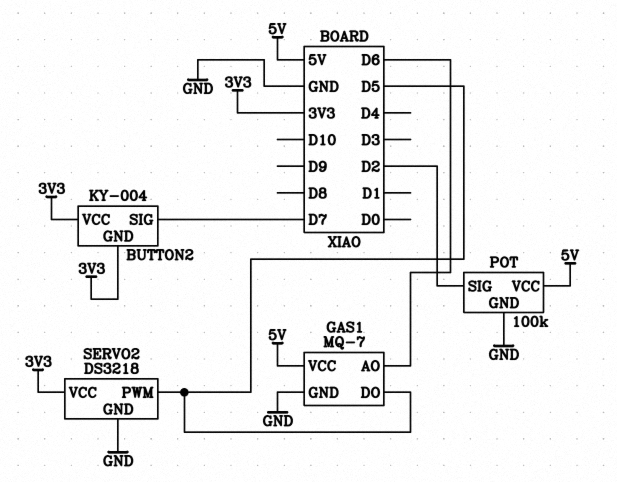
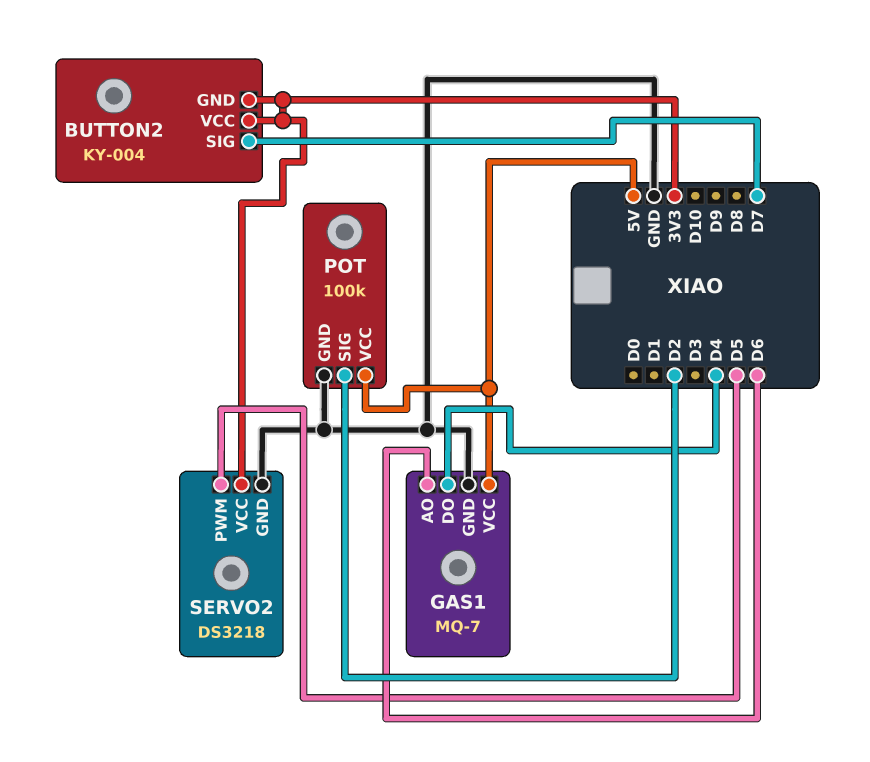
GAS1 pin DO: D5 -> D4

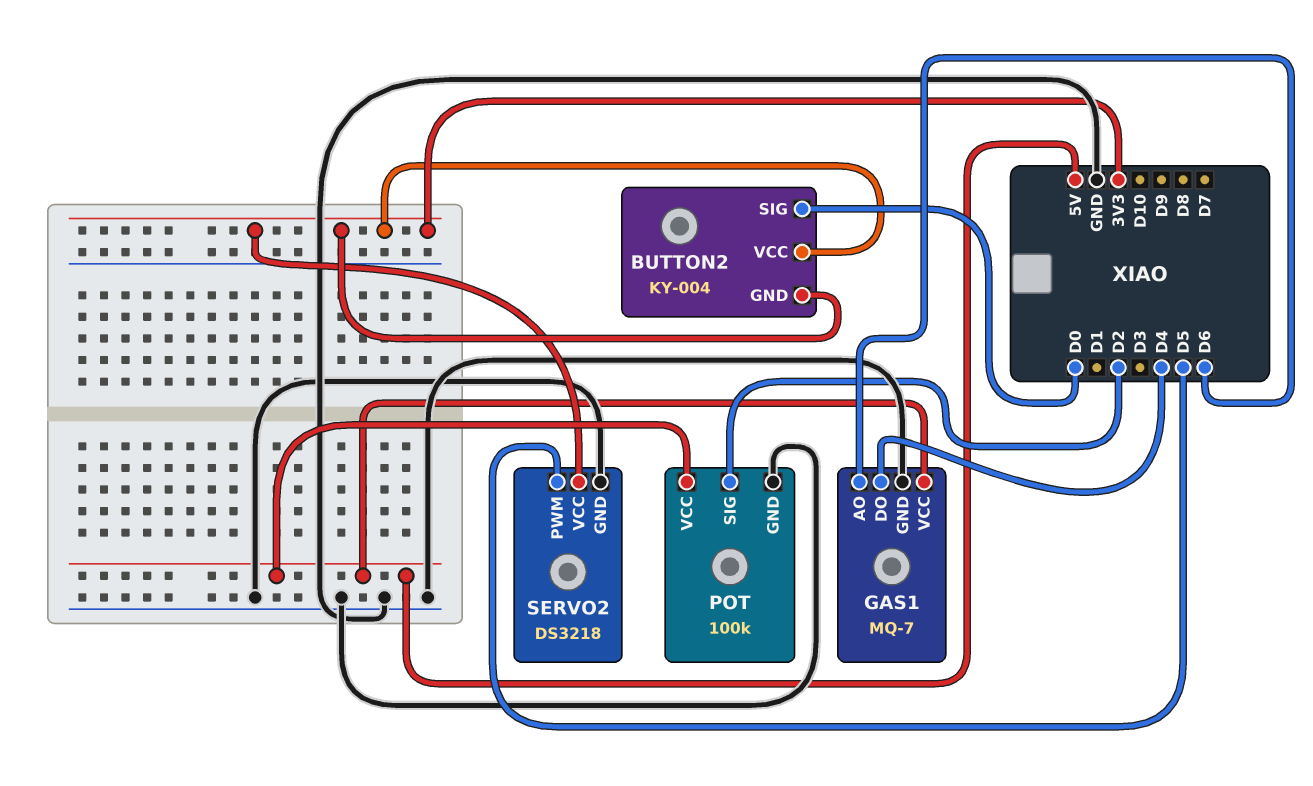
BUTTON2 pin SIG: D7 -> D0

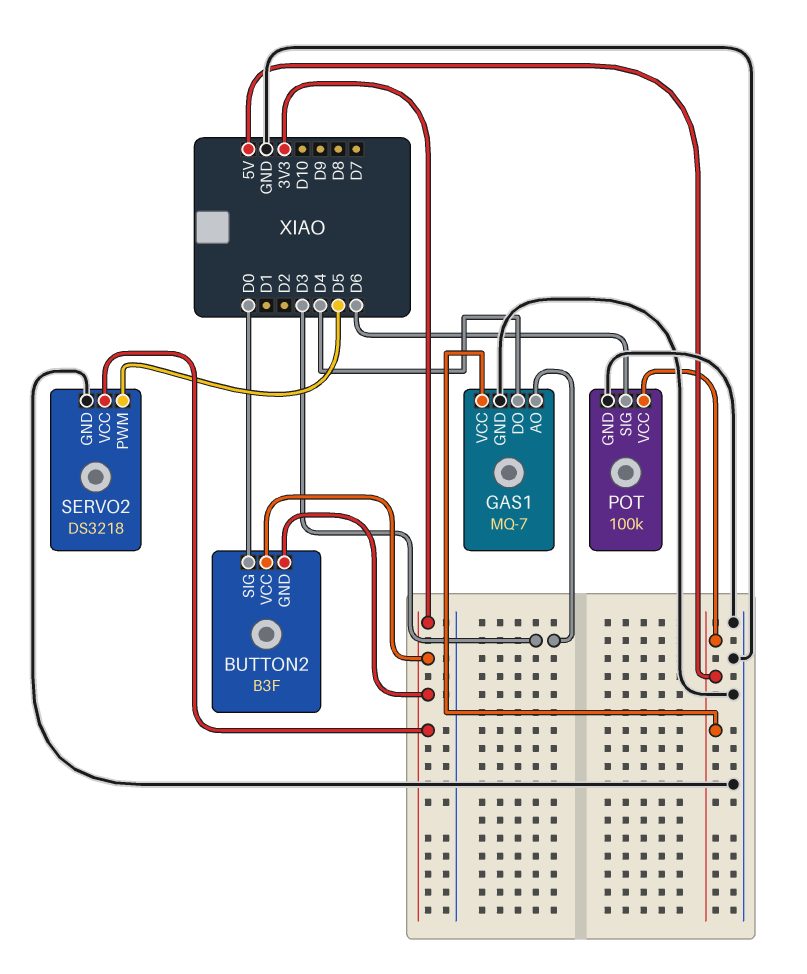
BUTTON2: KY-004 -> B3F
GAS1 pin AO: D6 -> D3
POT pin SIG: D2 -> D6

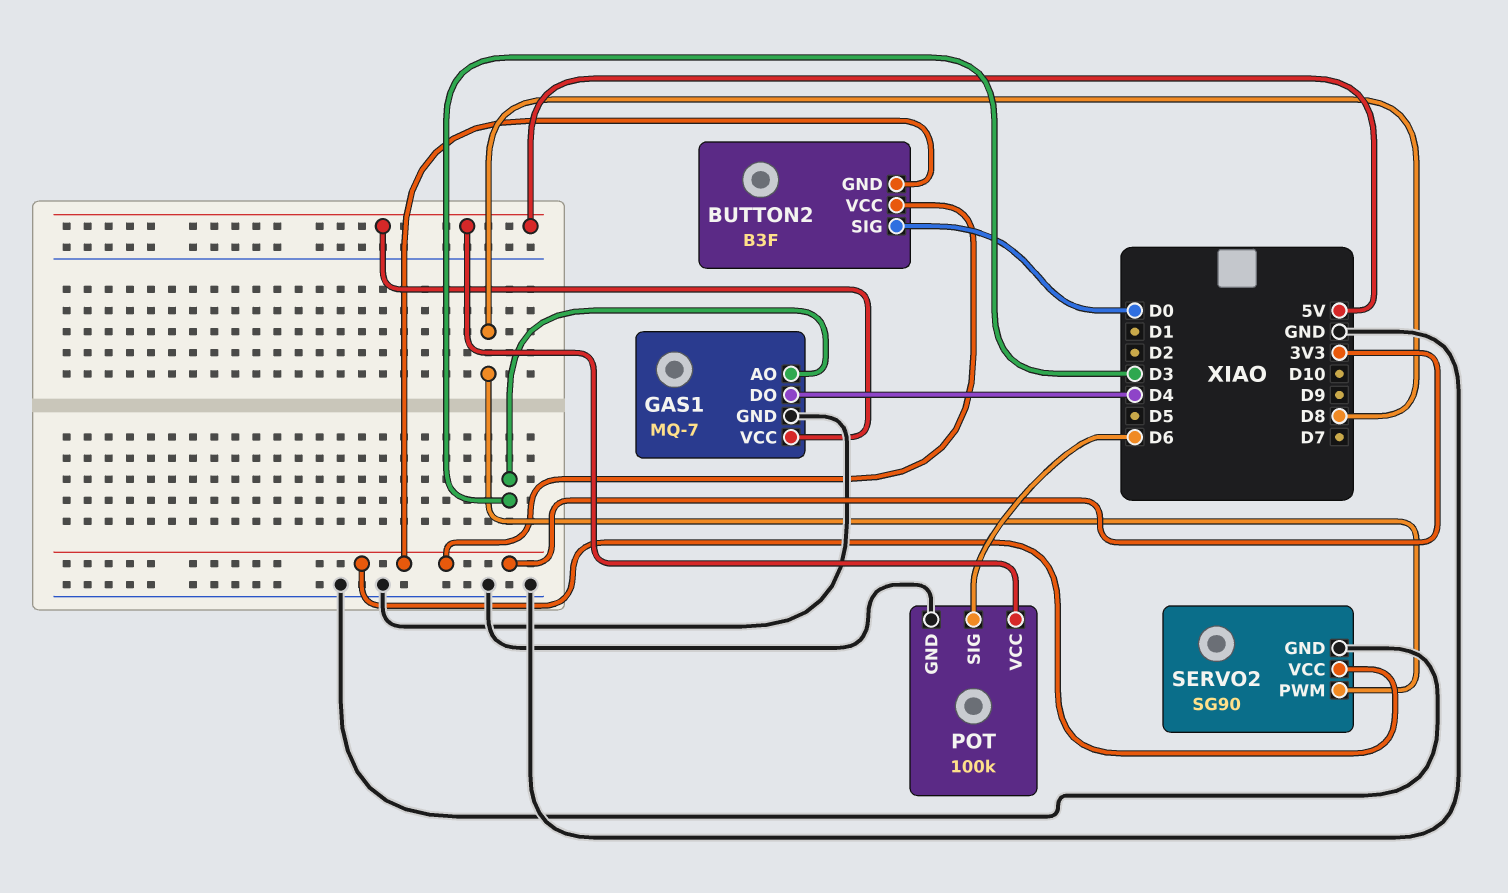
SERVO2: DS3218 -> SG90
SERVO2 pin PWM: D5 -> D8

